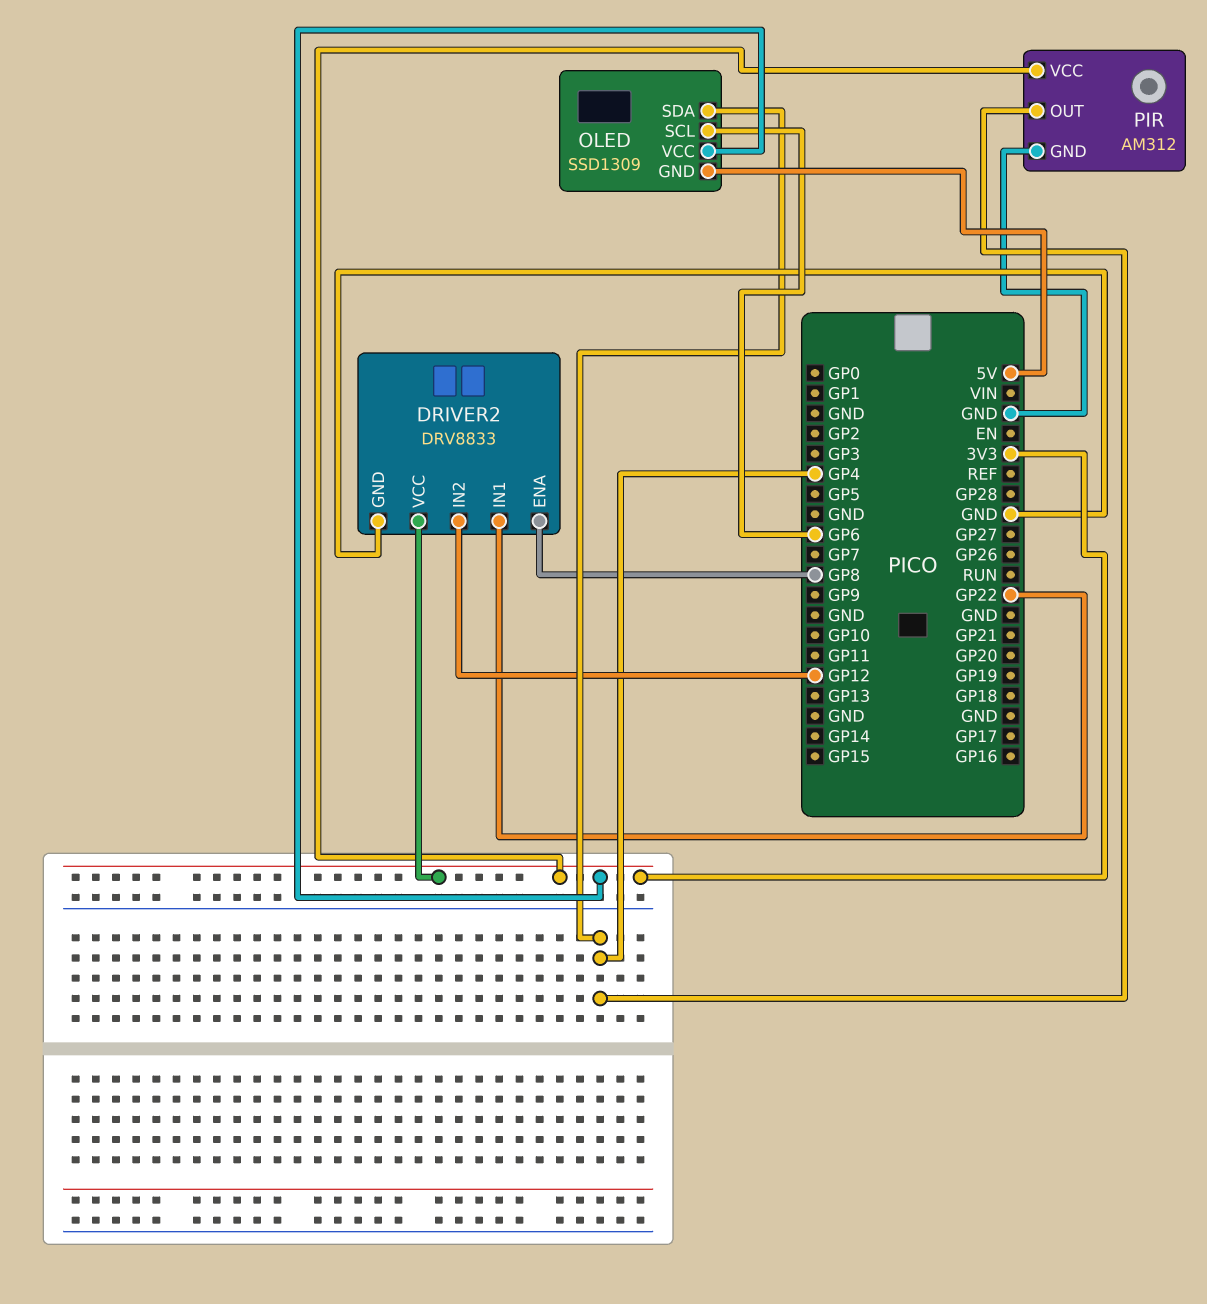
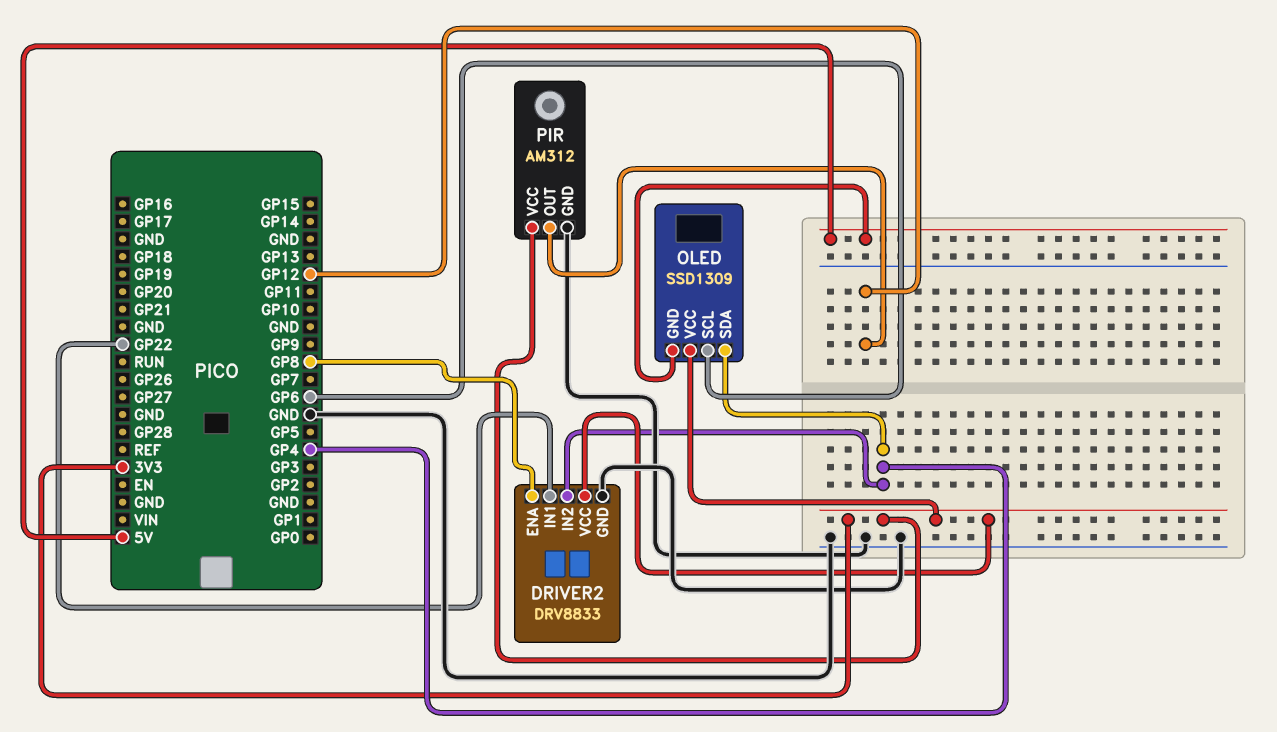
DRIVER2 pin IN2: GP12 -> GP4
PIR pin OUT: GP4 -> GP12

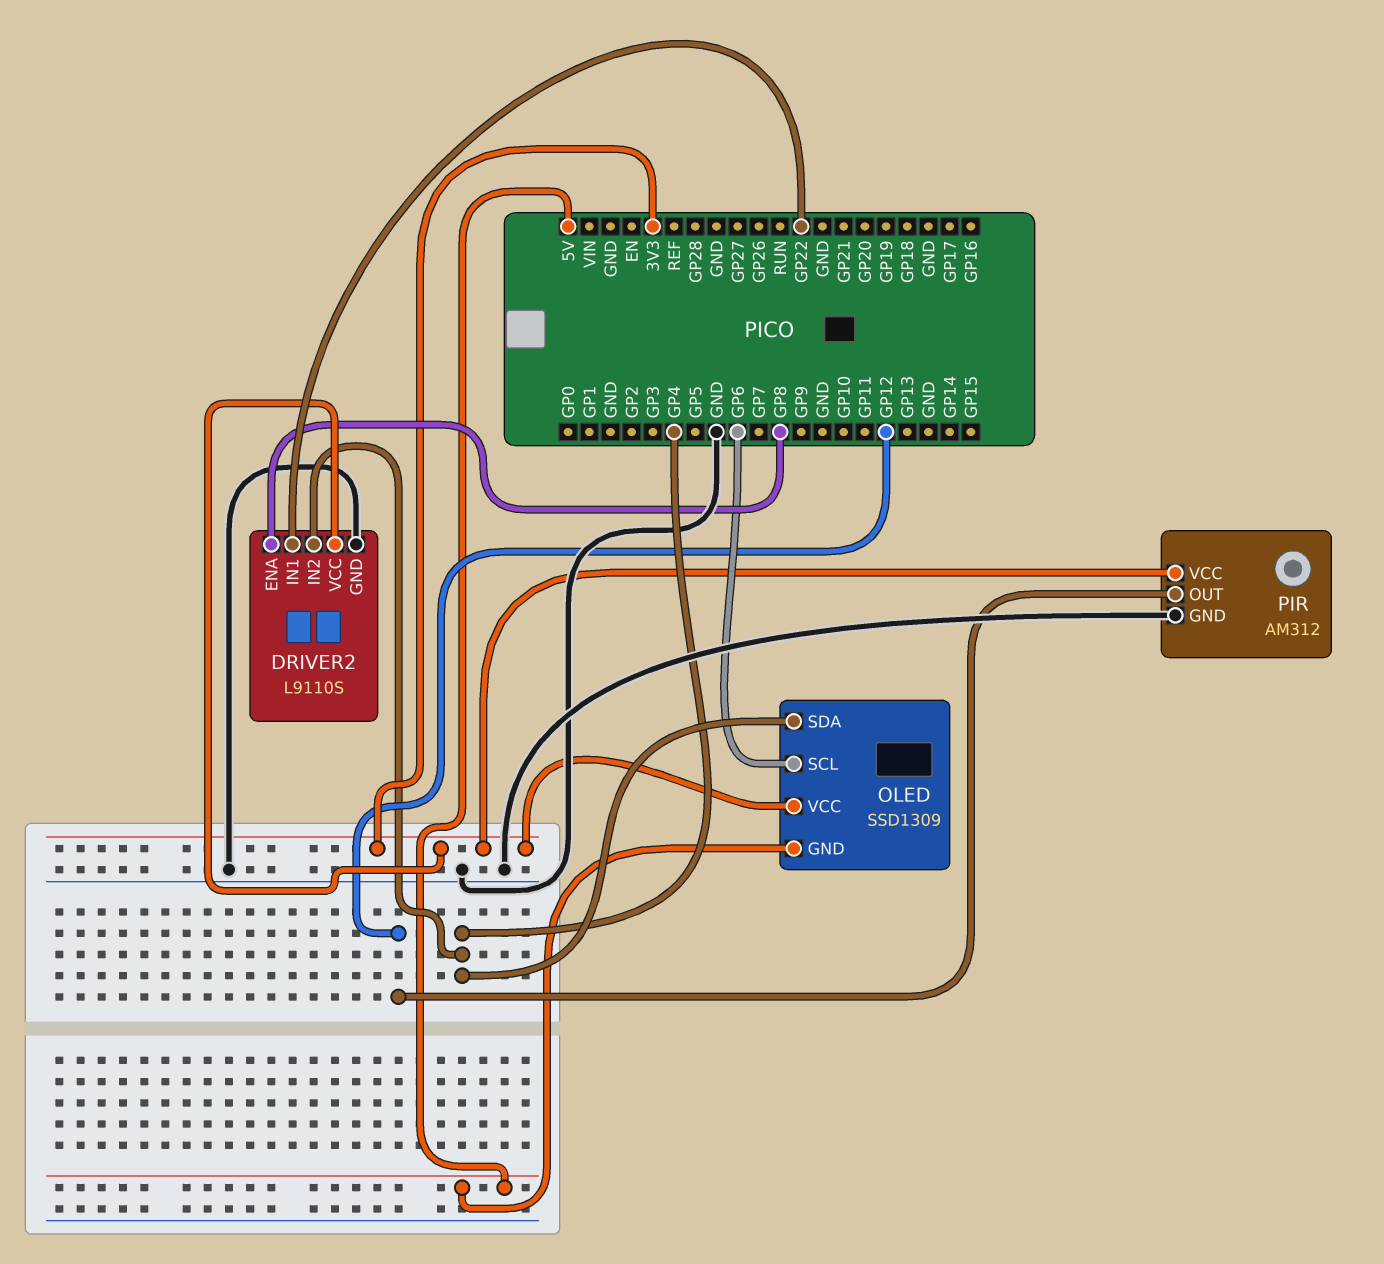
DRIVER2: DRV8833 -> L9110S

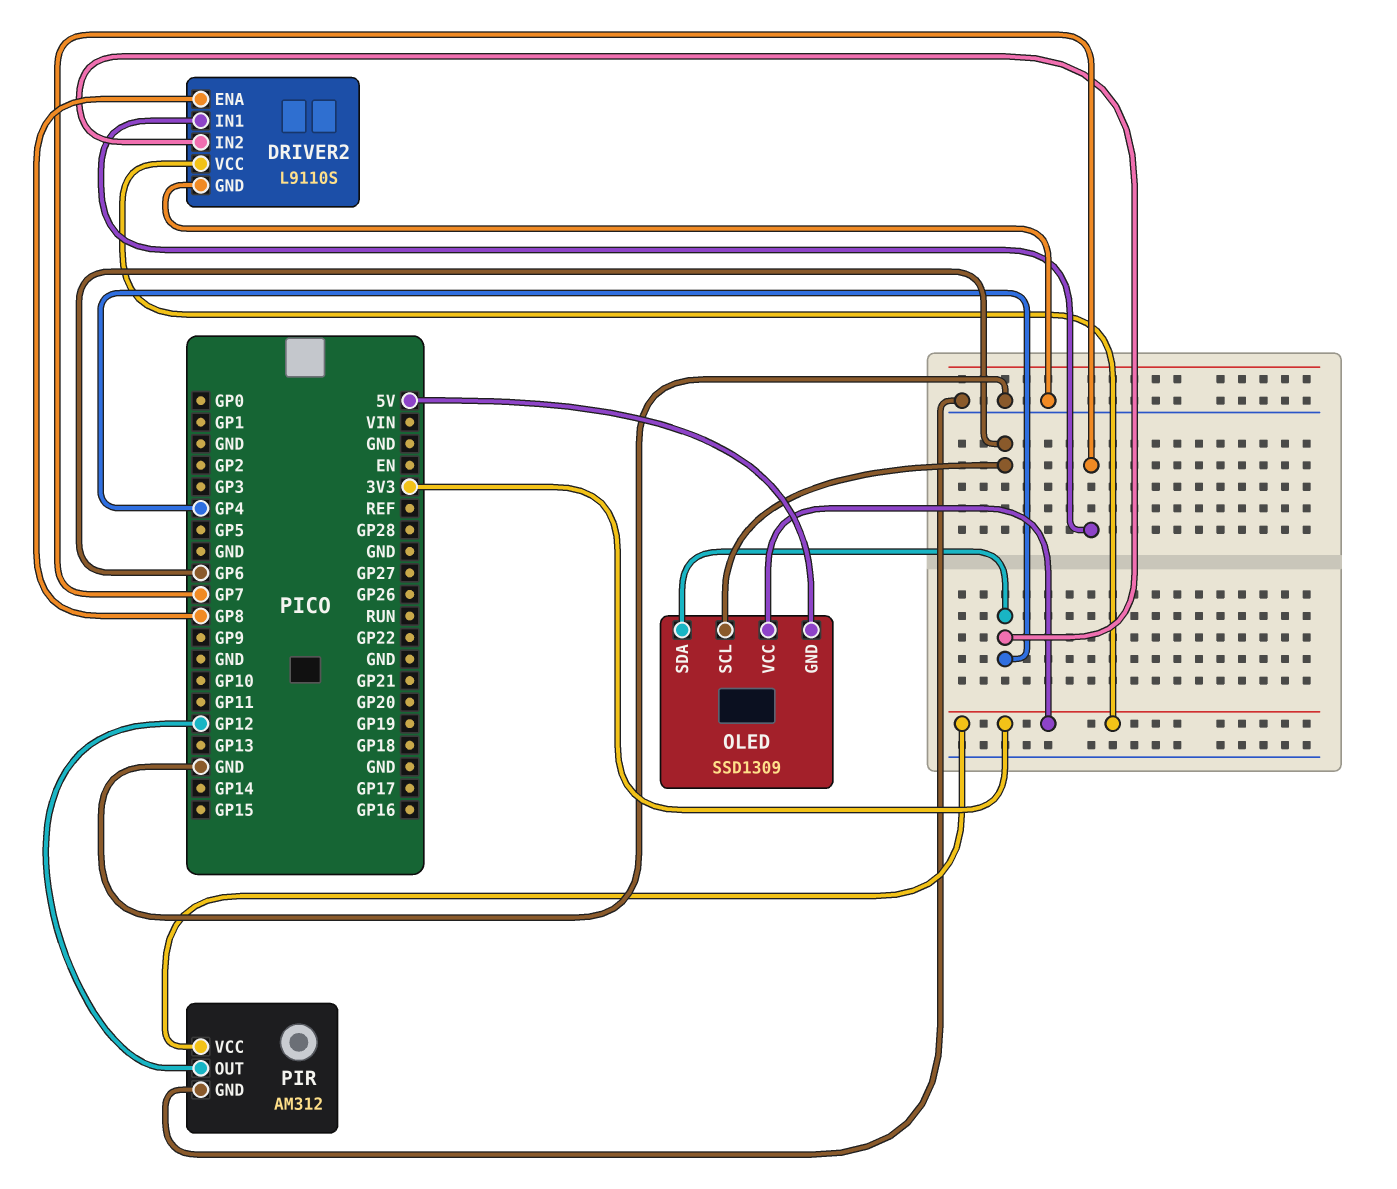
DRIVER2 pin IN1: GP22 -> GP7

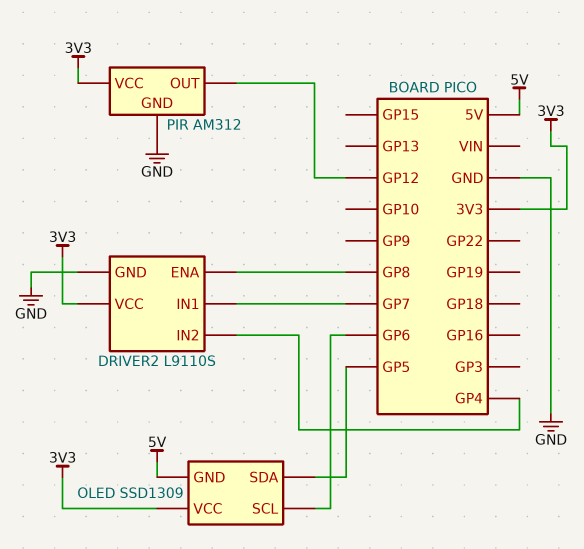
OLED pin SDA: GP4 -> GP5

